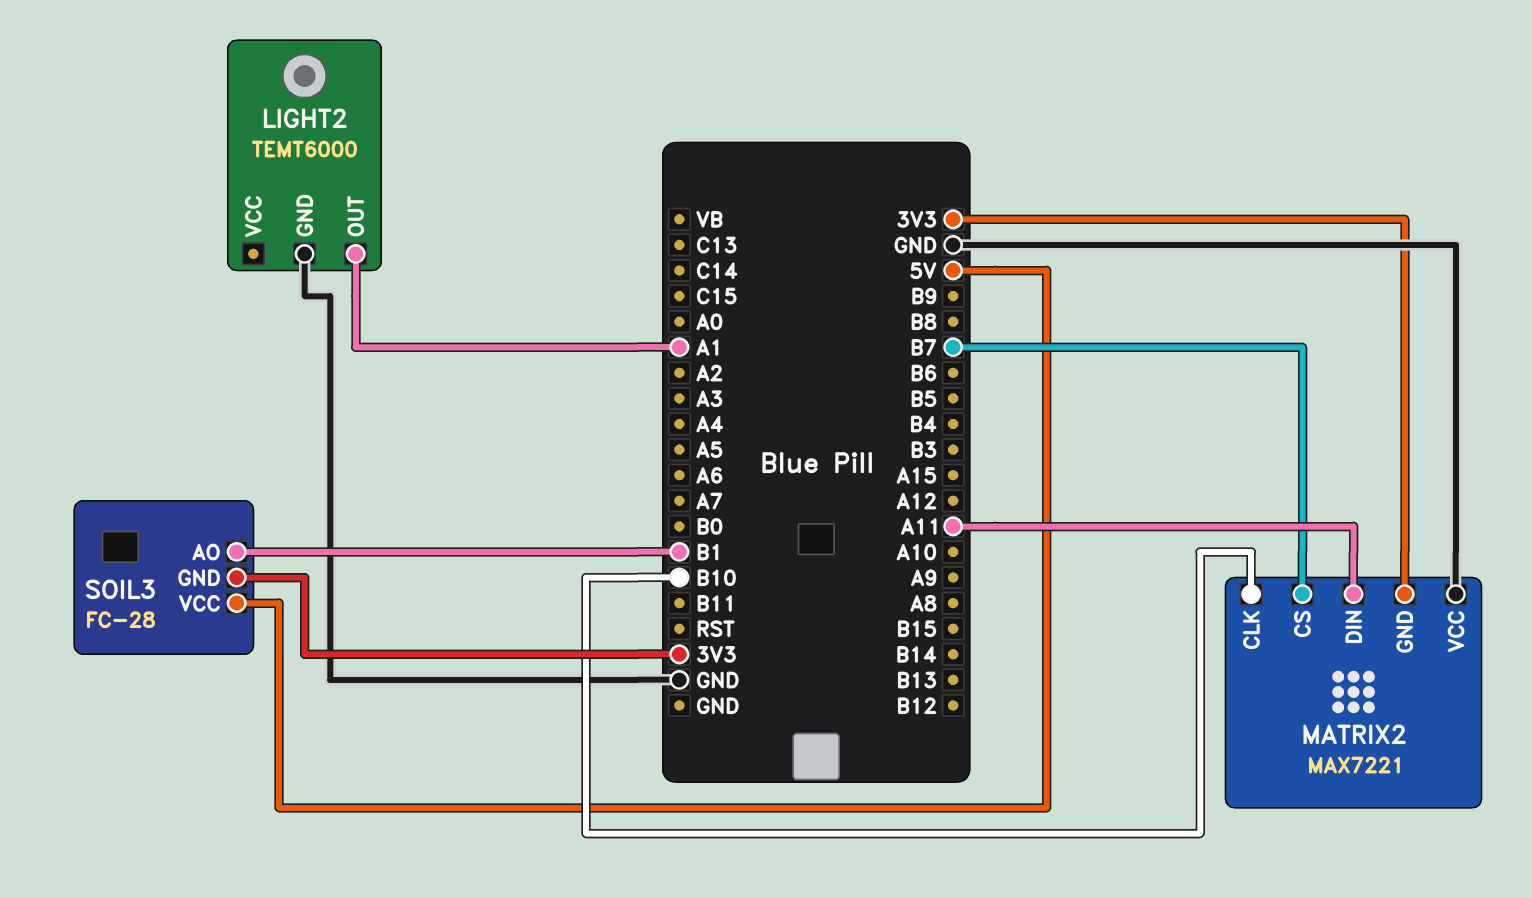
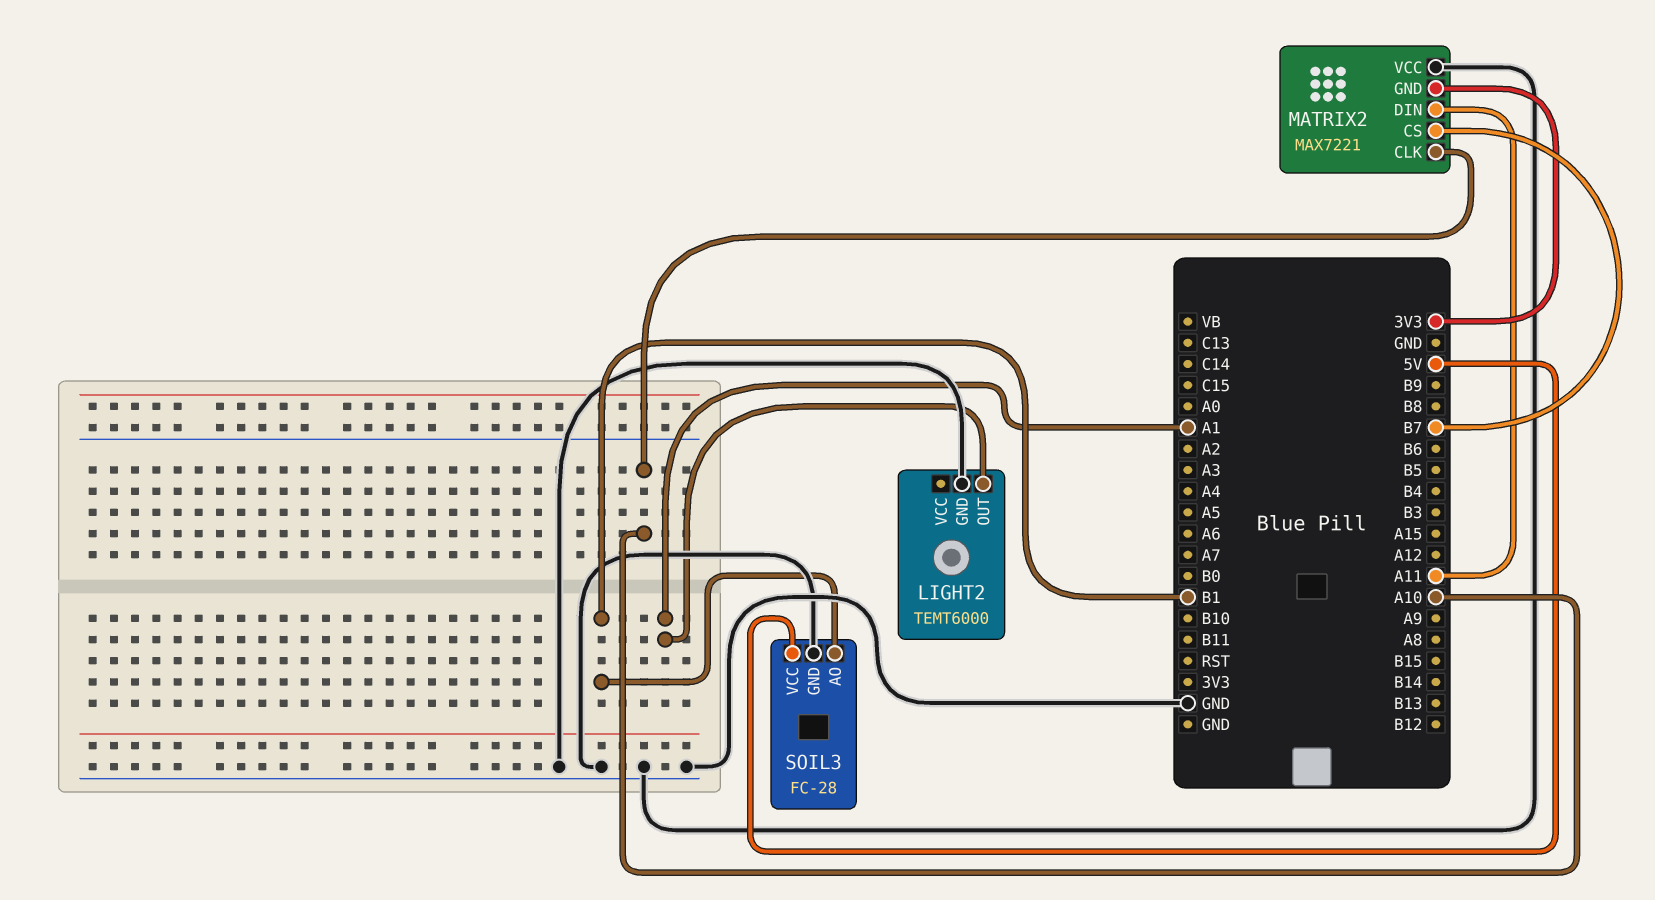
MATRIX2 pin CLK: B10 -> A10
SOIL3 pin GND: 3V3 -> GND

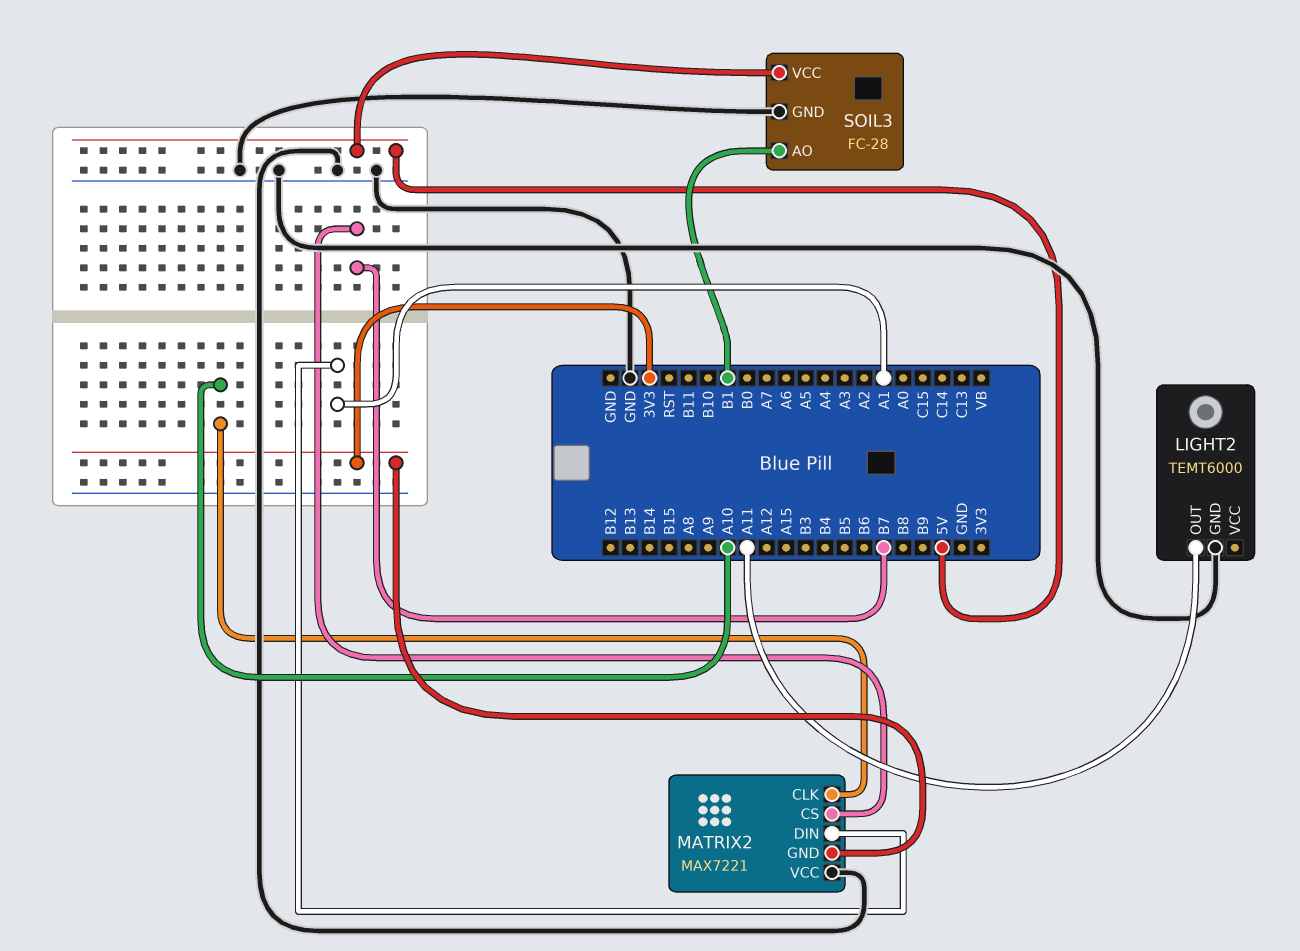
LIGHT2 pin OUT: A1 -> A11
MATRIX2 pin DIN: A11 -> A1

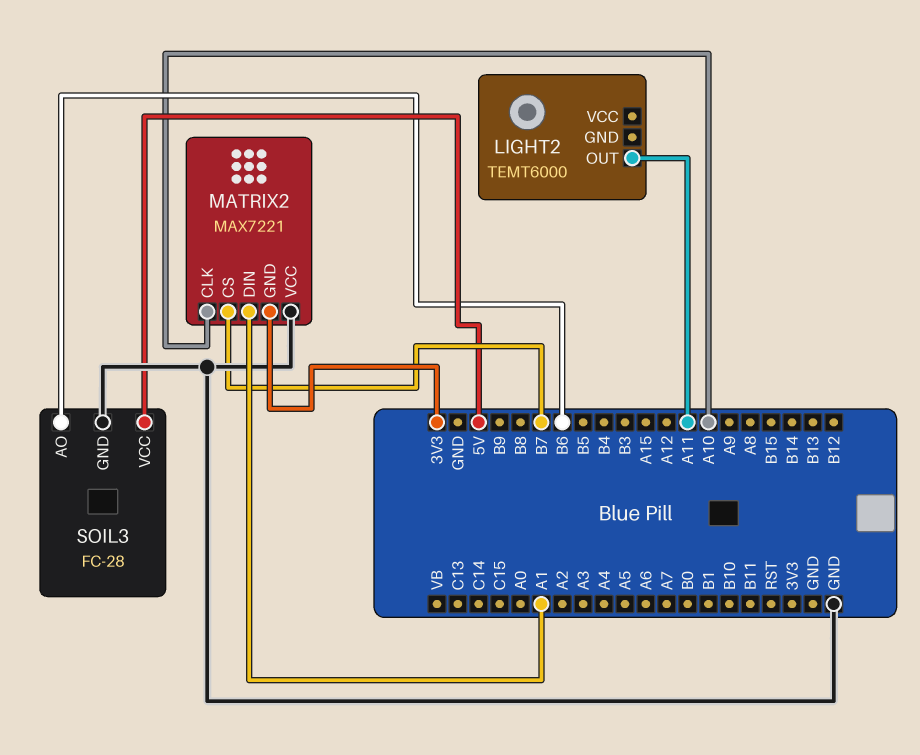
LIGHT2 pin GND: GND -> none
SOIL3 pin AO: B1 -> B6

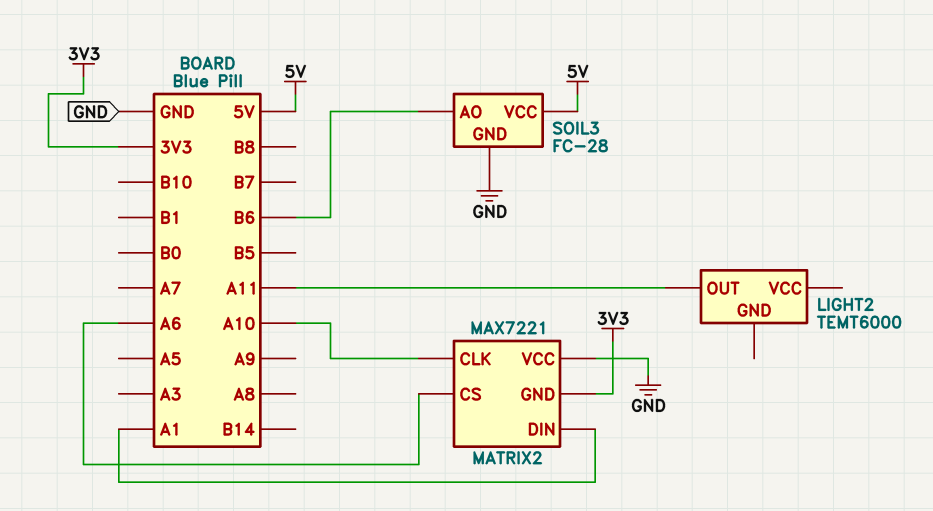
MATRIX2 pin CS: B7 -> A6

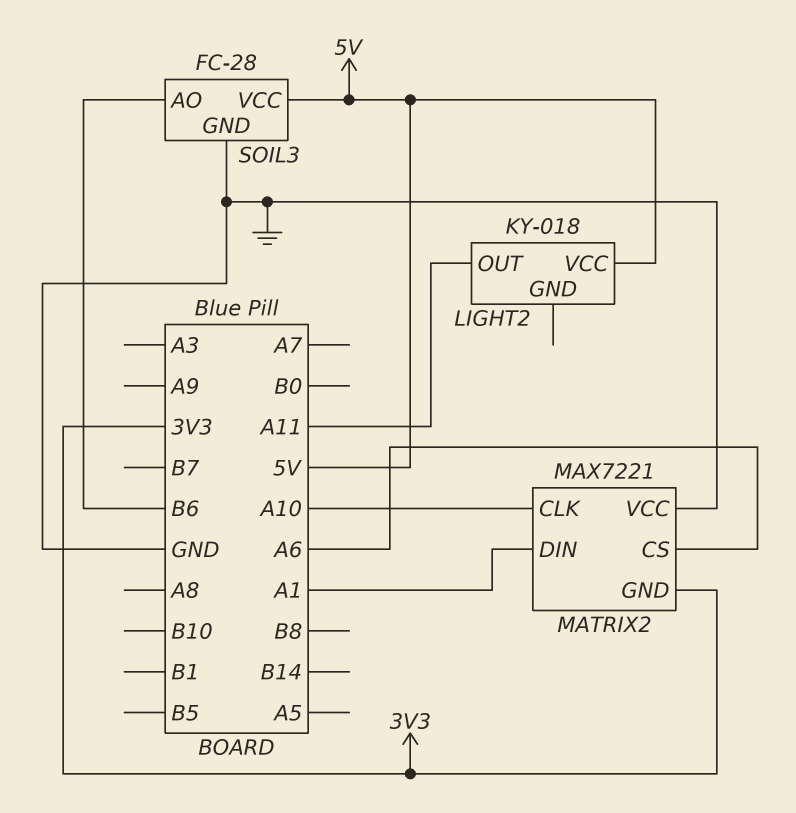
LIGHT2: TEMT6000 -> KY-018
LIGHT2 pin VCC: none -> 5V

